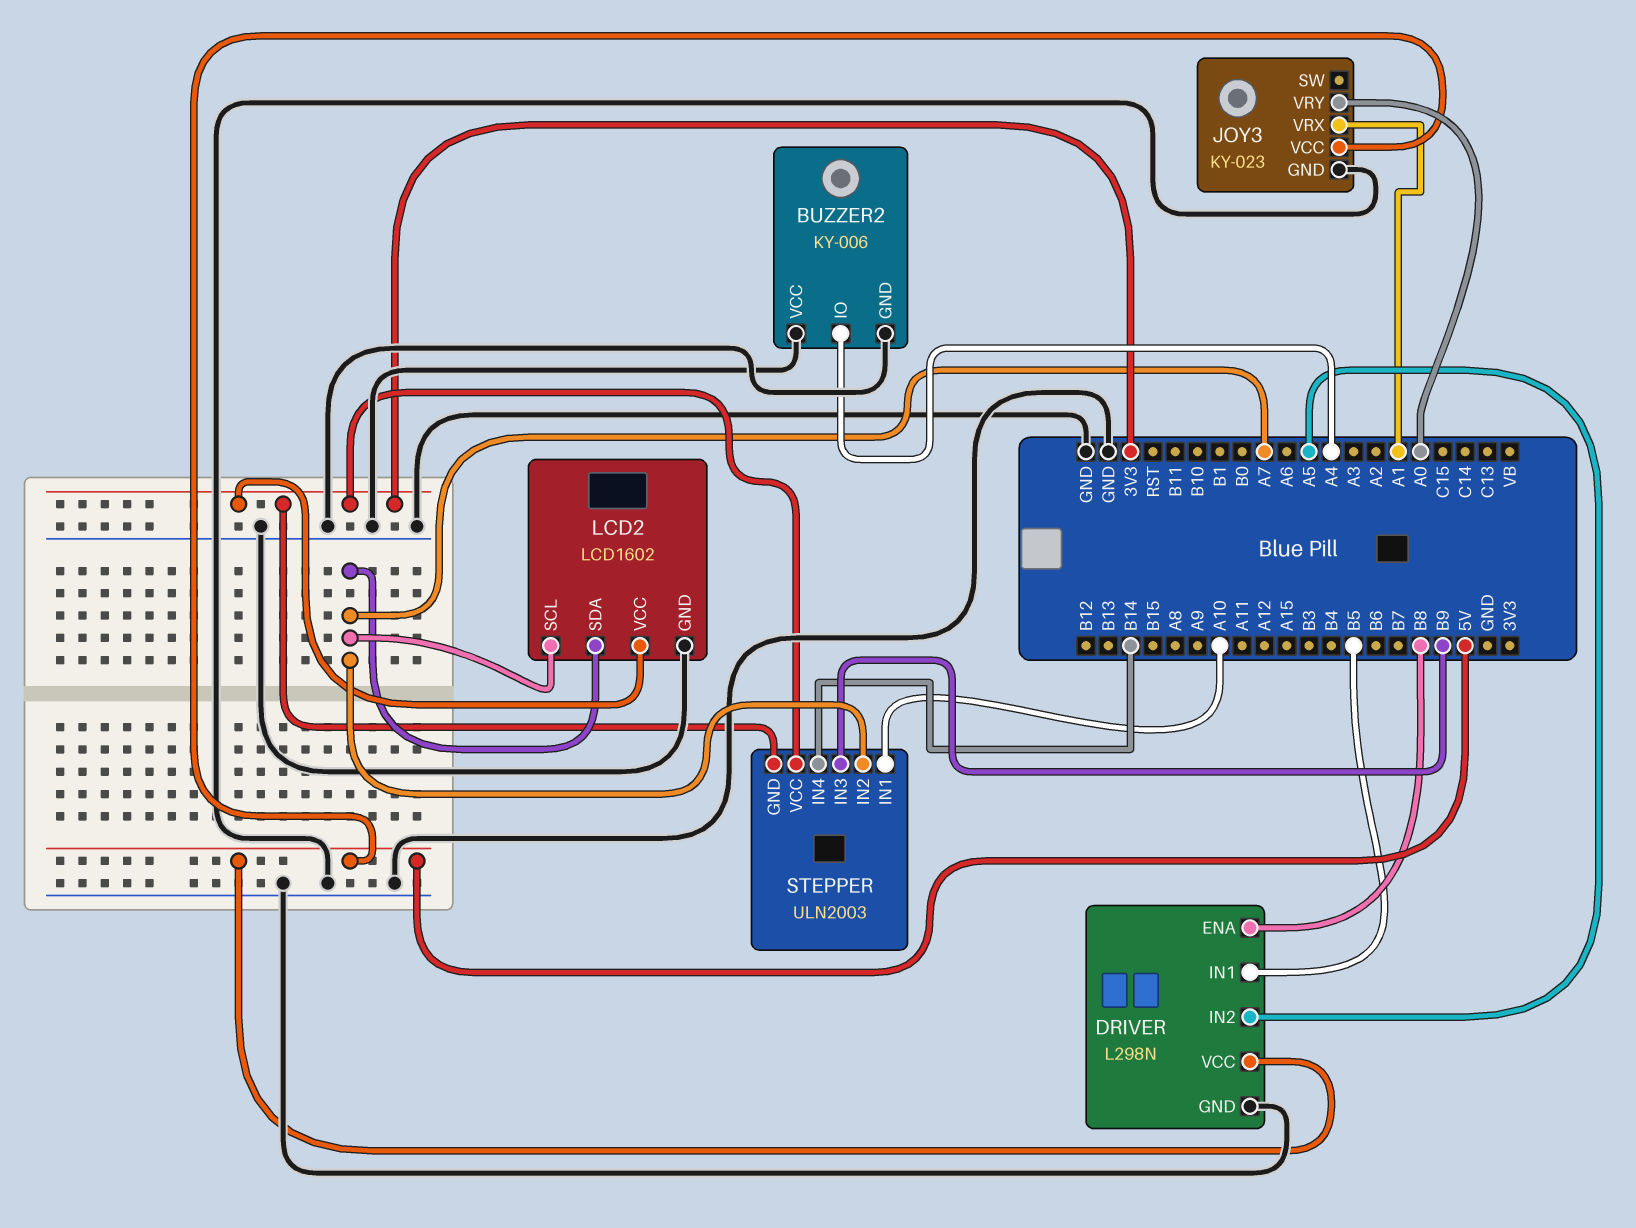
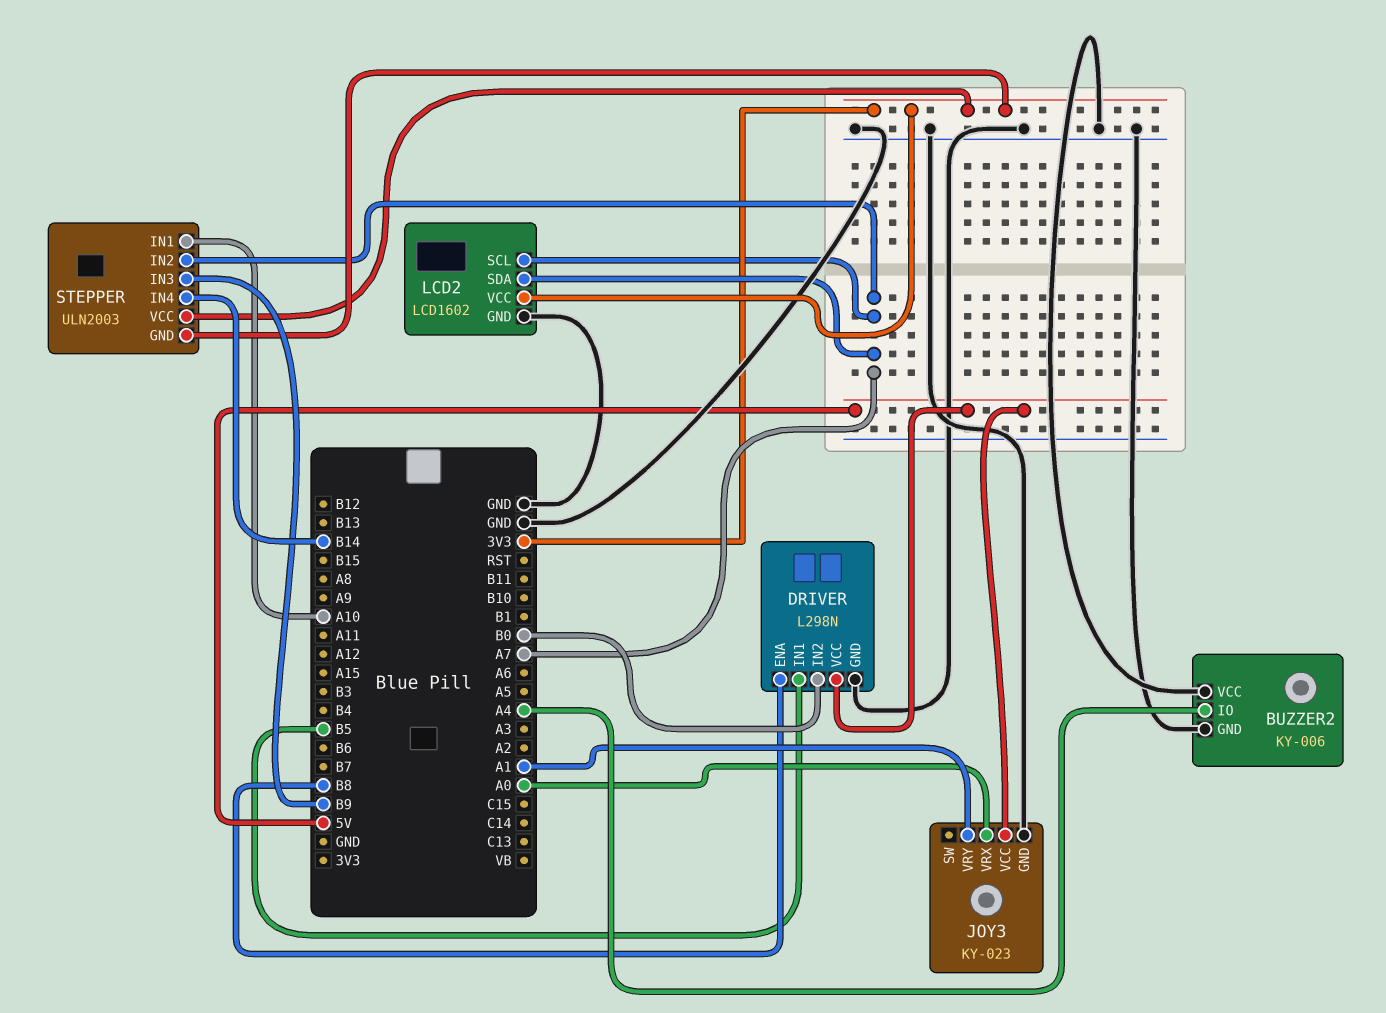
DRIVER pin IN2: A5 -> B0
JOY3 pin VRX: A1 -> A0
JOY3 pin VRY: A0 -> A1

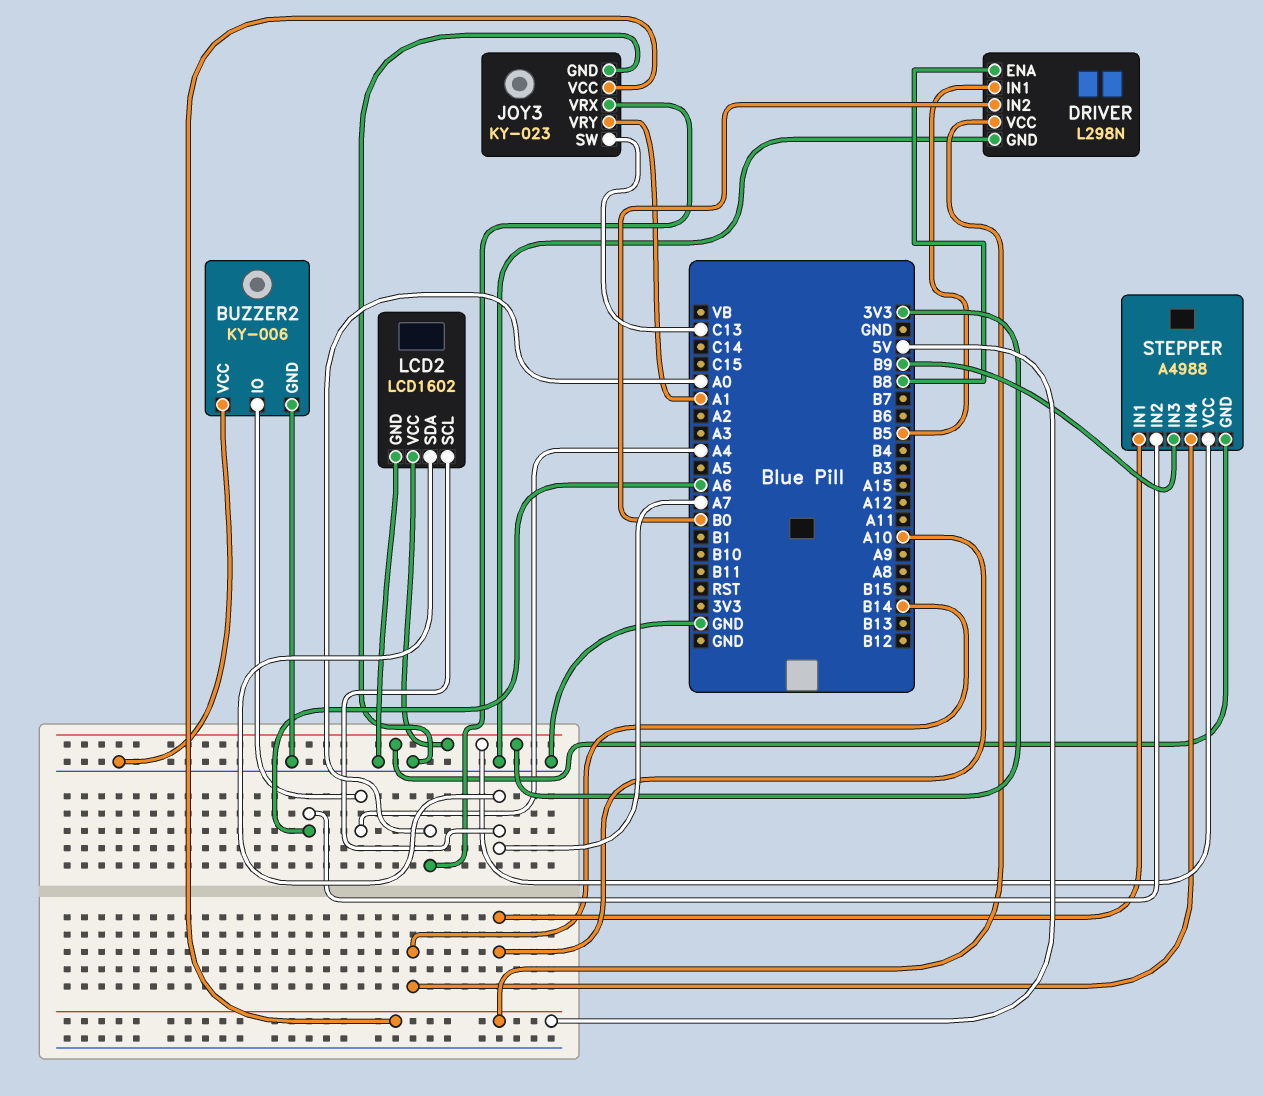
JOY3 pin SW: none -> C13
STEPPER: ULN2003 -> A4988
STEPPER pin IN2: A7 -> A6

